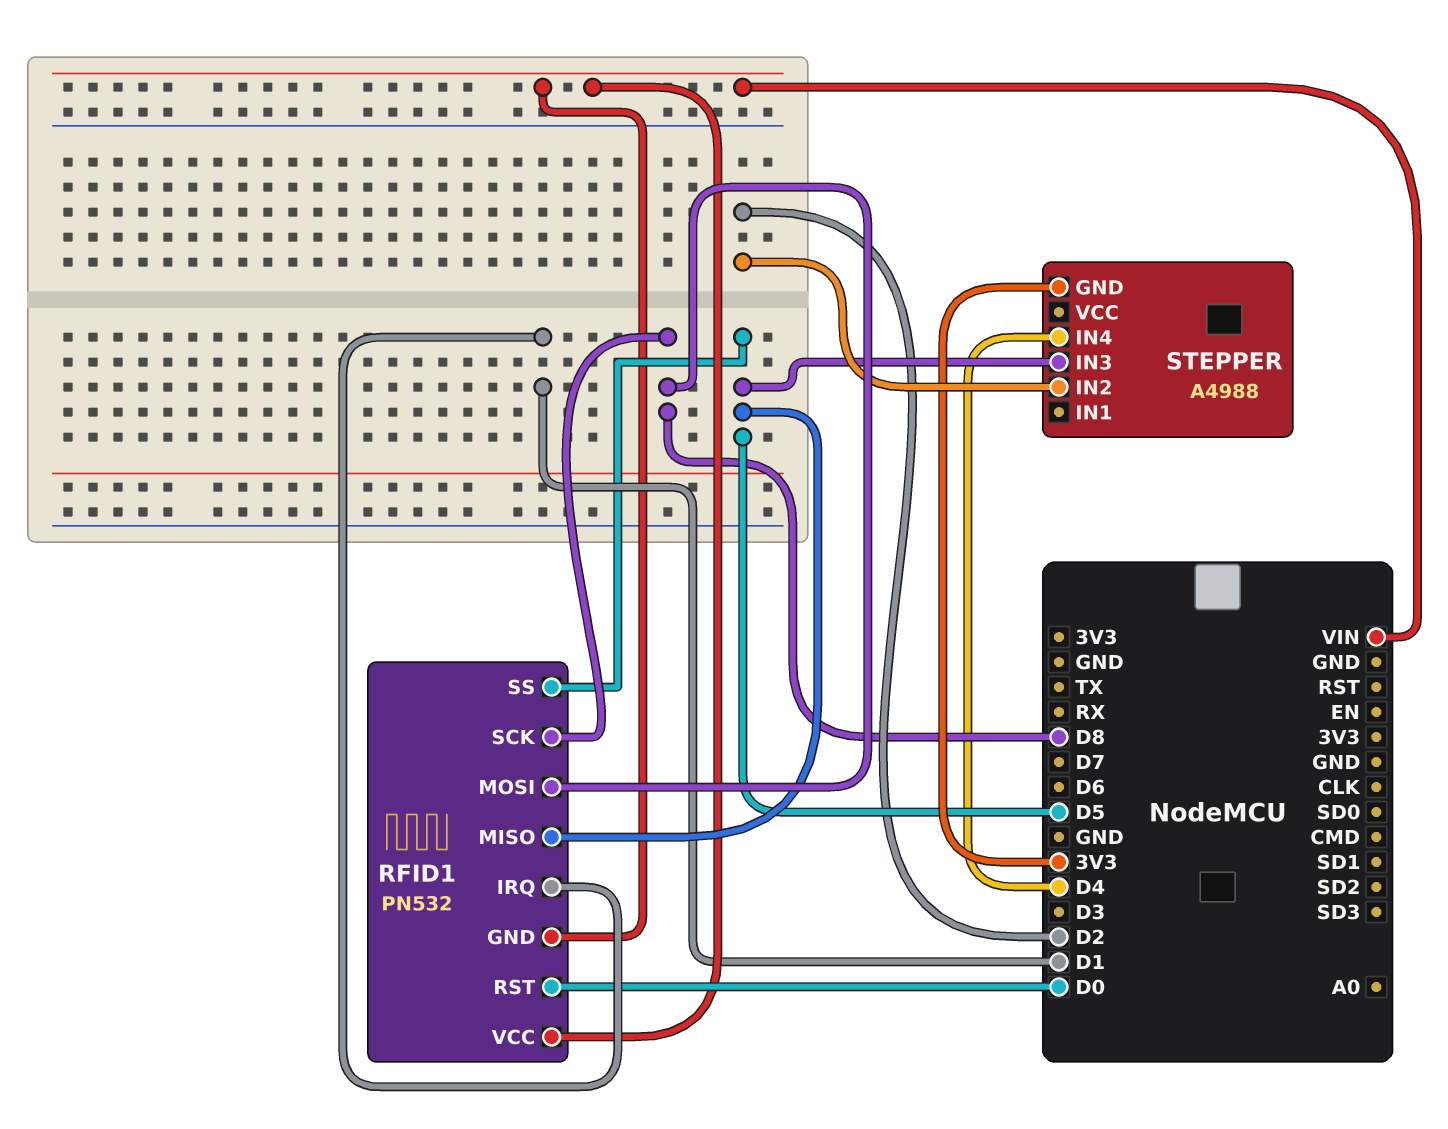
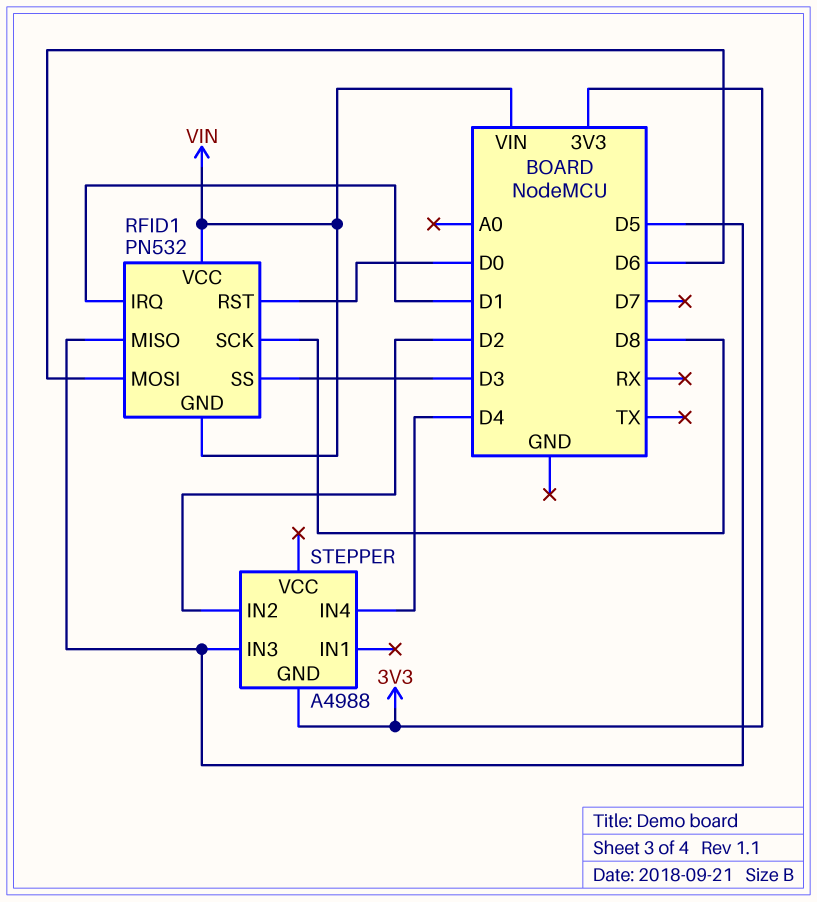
RFID1 pin MOSI: D8 -> D6
RFID1 pin SS: D5 -> D3

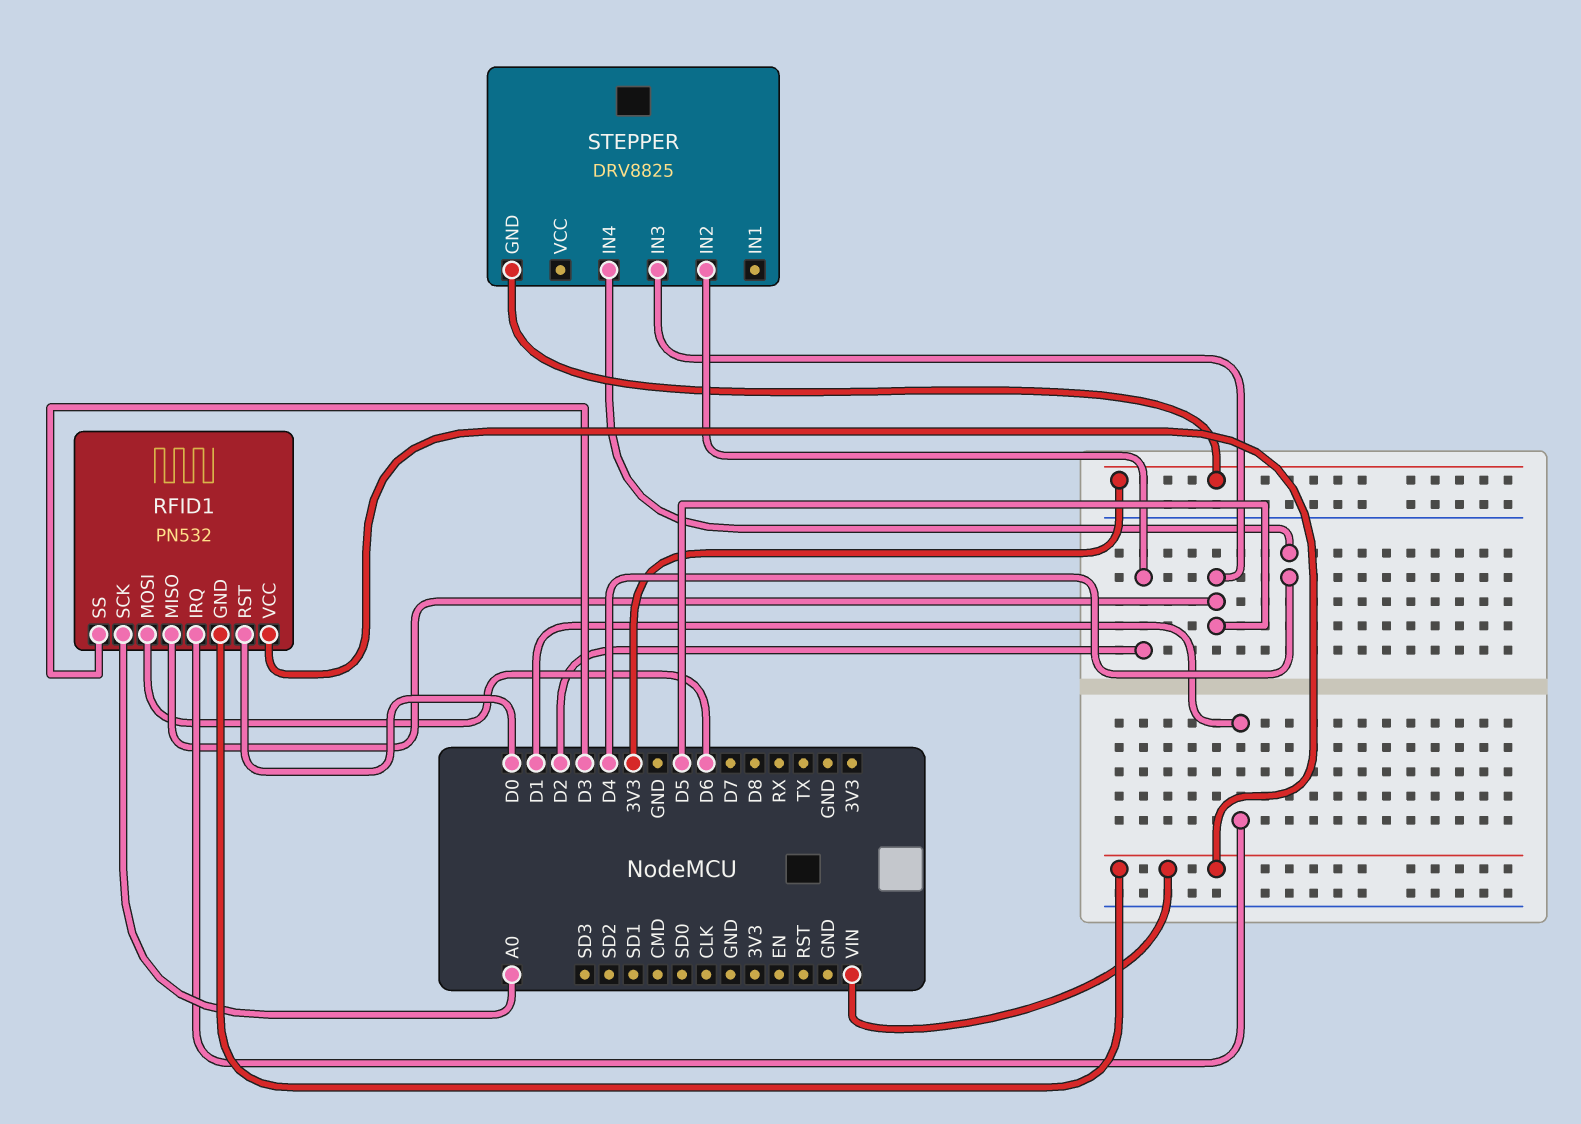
RFID1 pin SCK: D8 -> A0
STEPPER: A4988 -> DRV8825

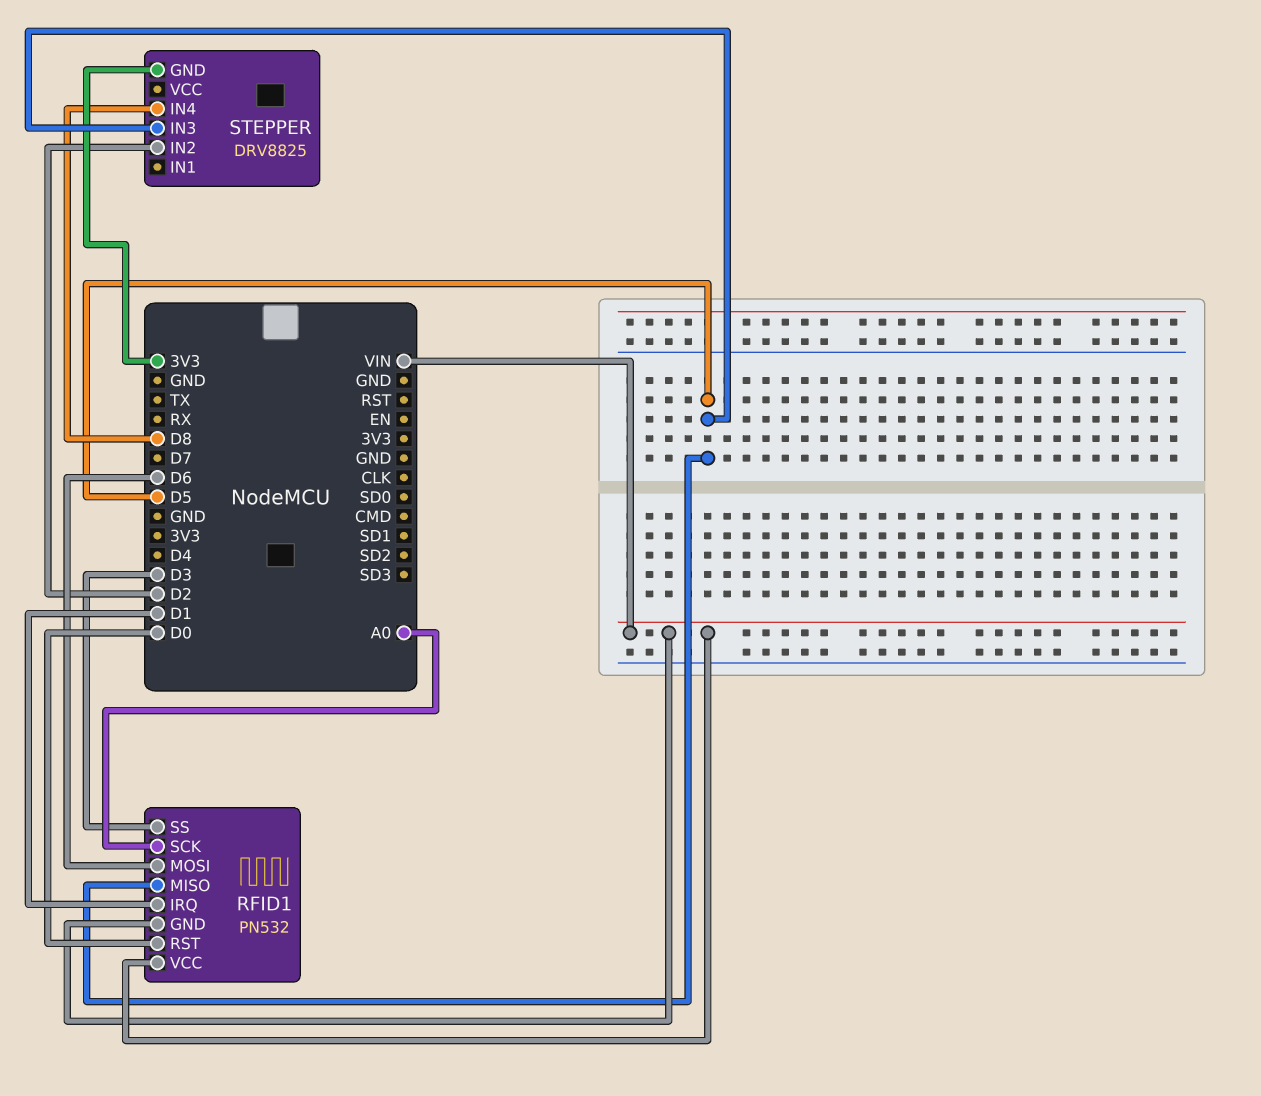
STEPPER pin IN4: D4 -> D8

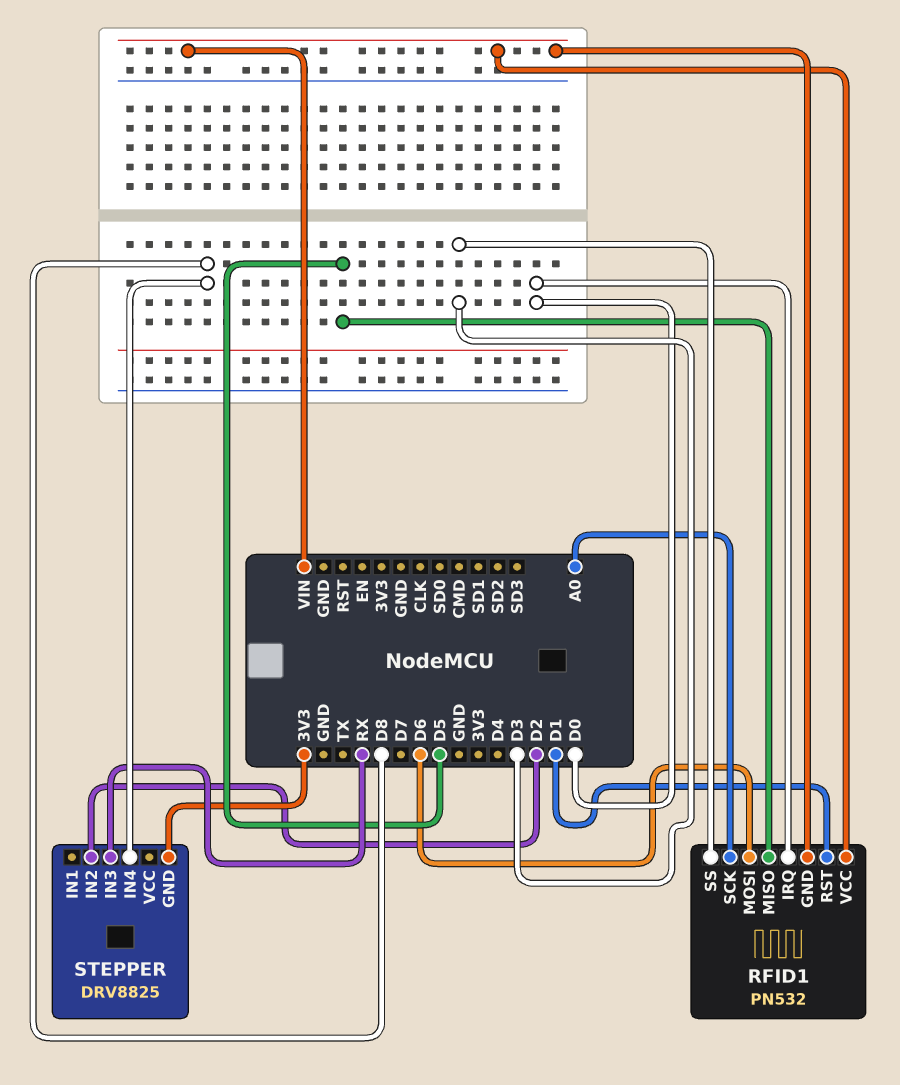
RFID1 pin IRQ: D1 -> D0
RFID1 pin RST: D0 -> D1
STEPPER pin IN3: D5 -> RX

